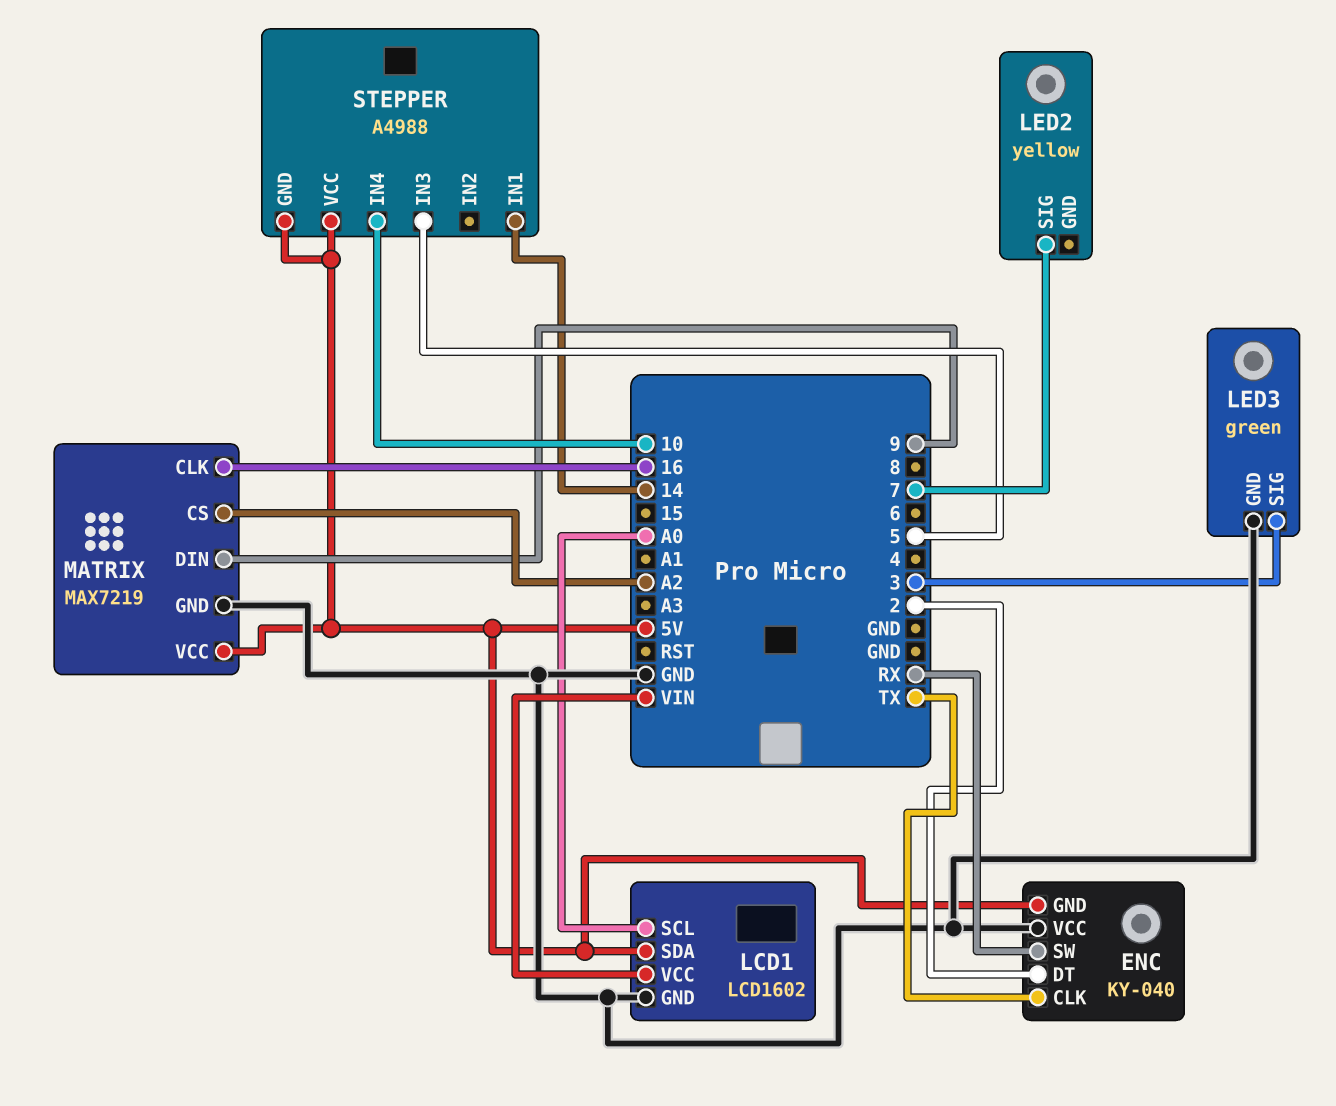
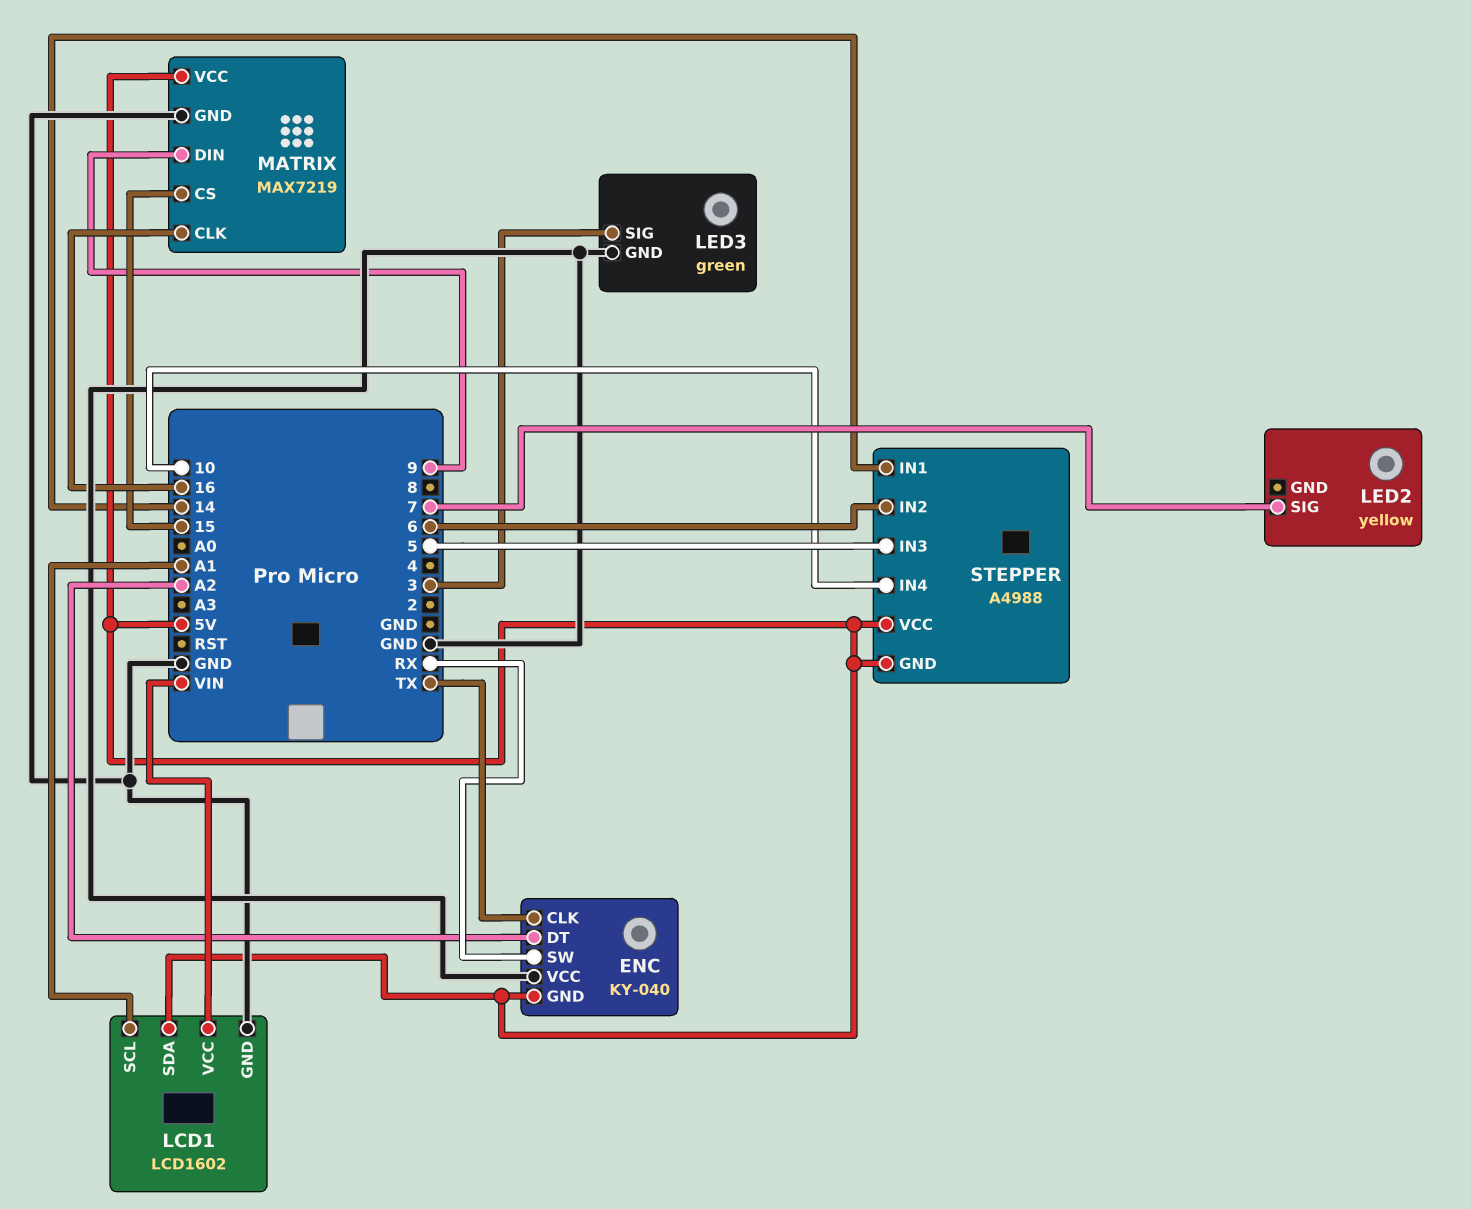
ENC pin DT: 2 -> A2
LCD1 pin SCL: A0 -> A1
MATRIX pin CS: A2 -> 15
STEPPER pin IN2: none -> 6

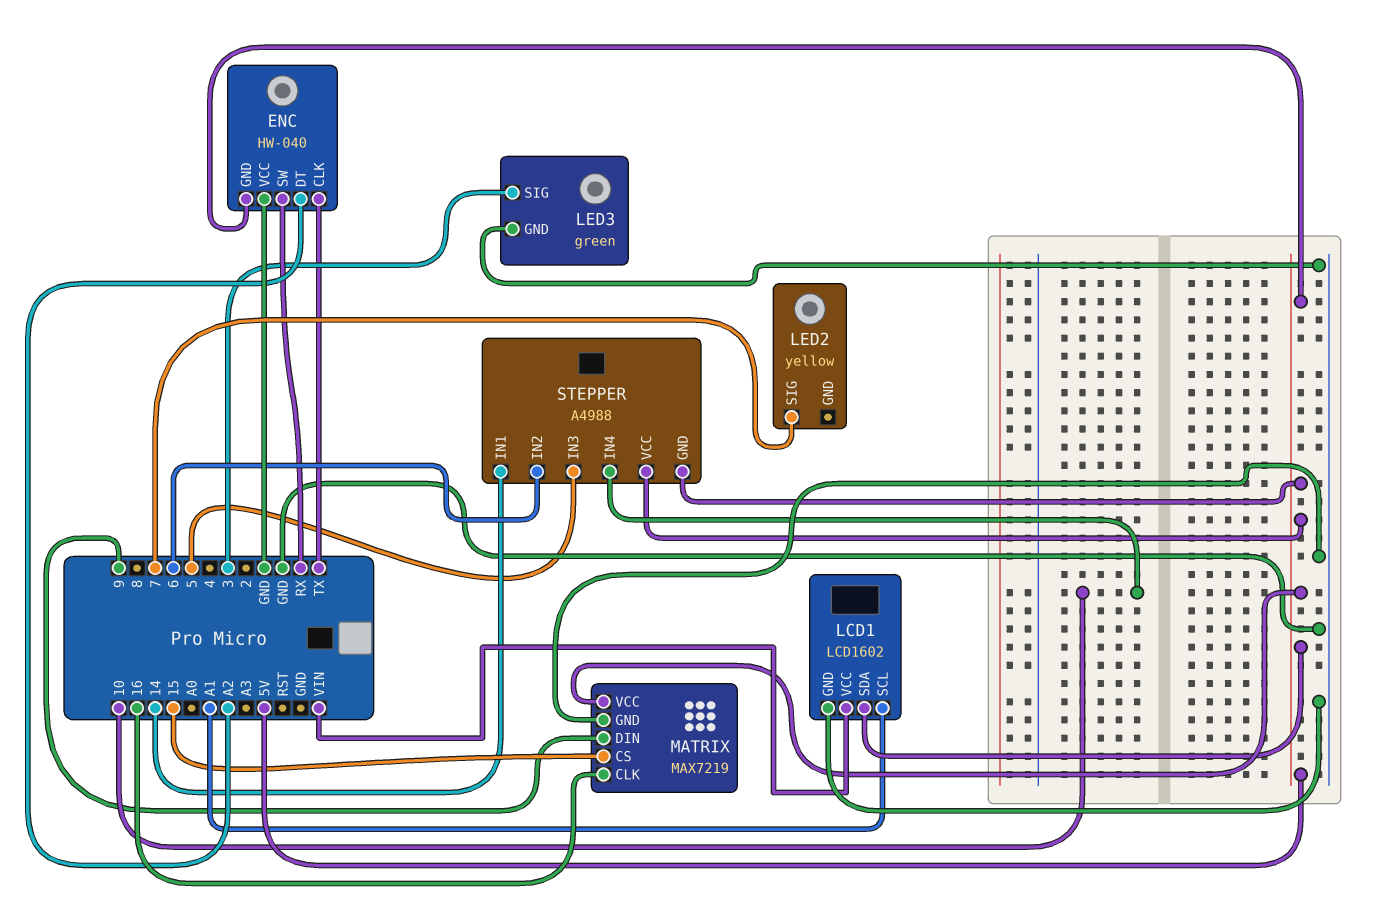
ENC: KY-040 -> HW-040

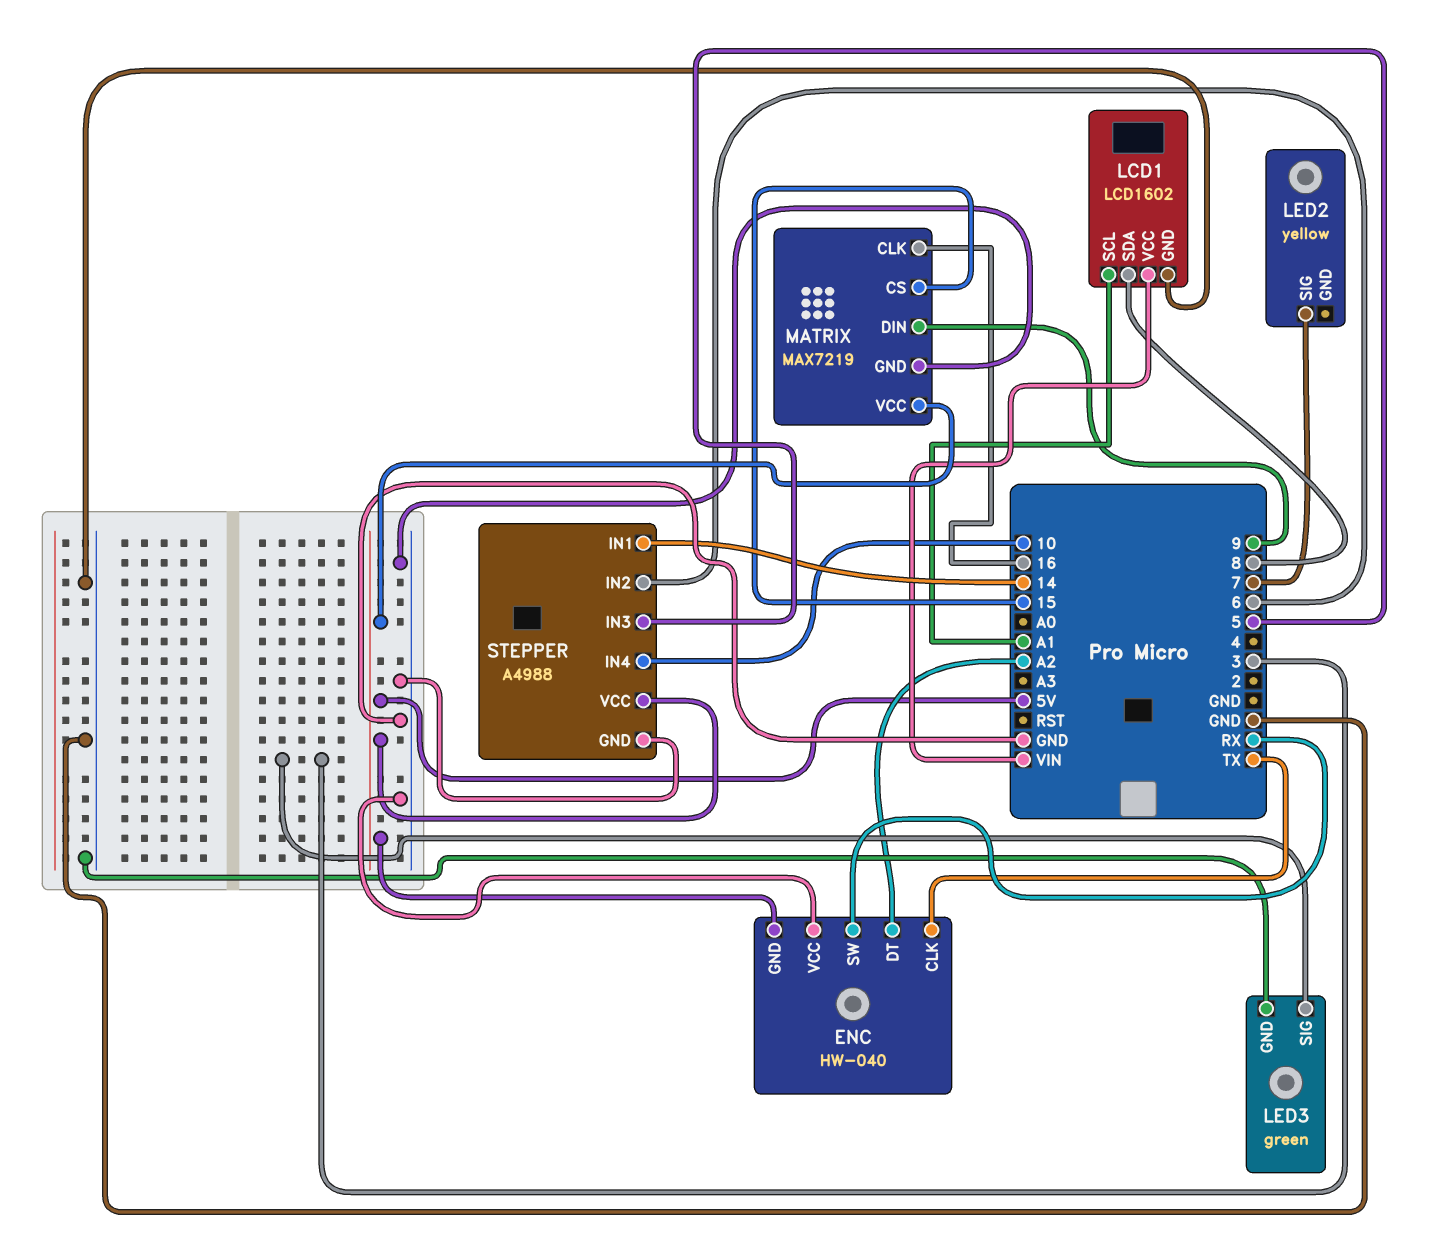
LCD1 pin SDA: 5V -> 8
STEPPER pin GND: 5V -> GND

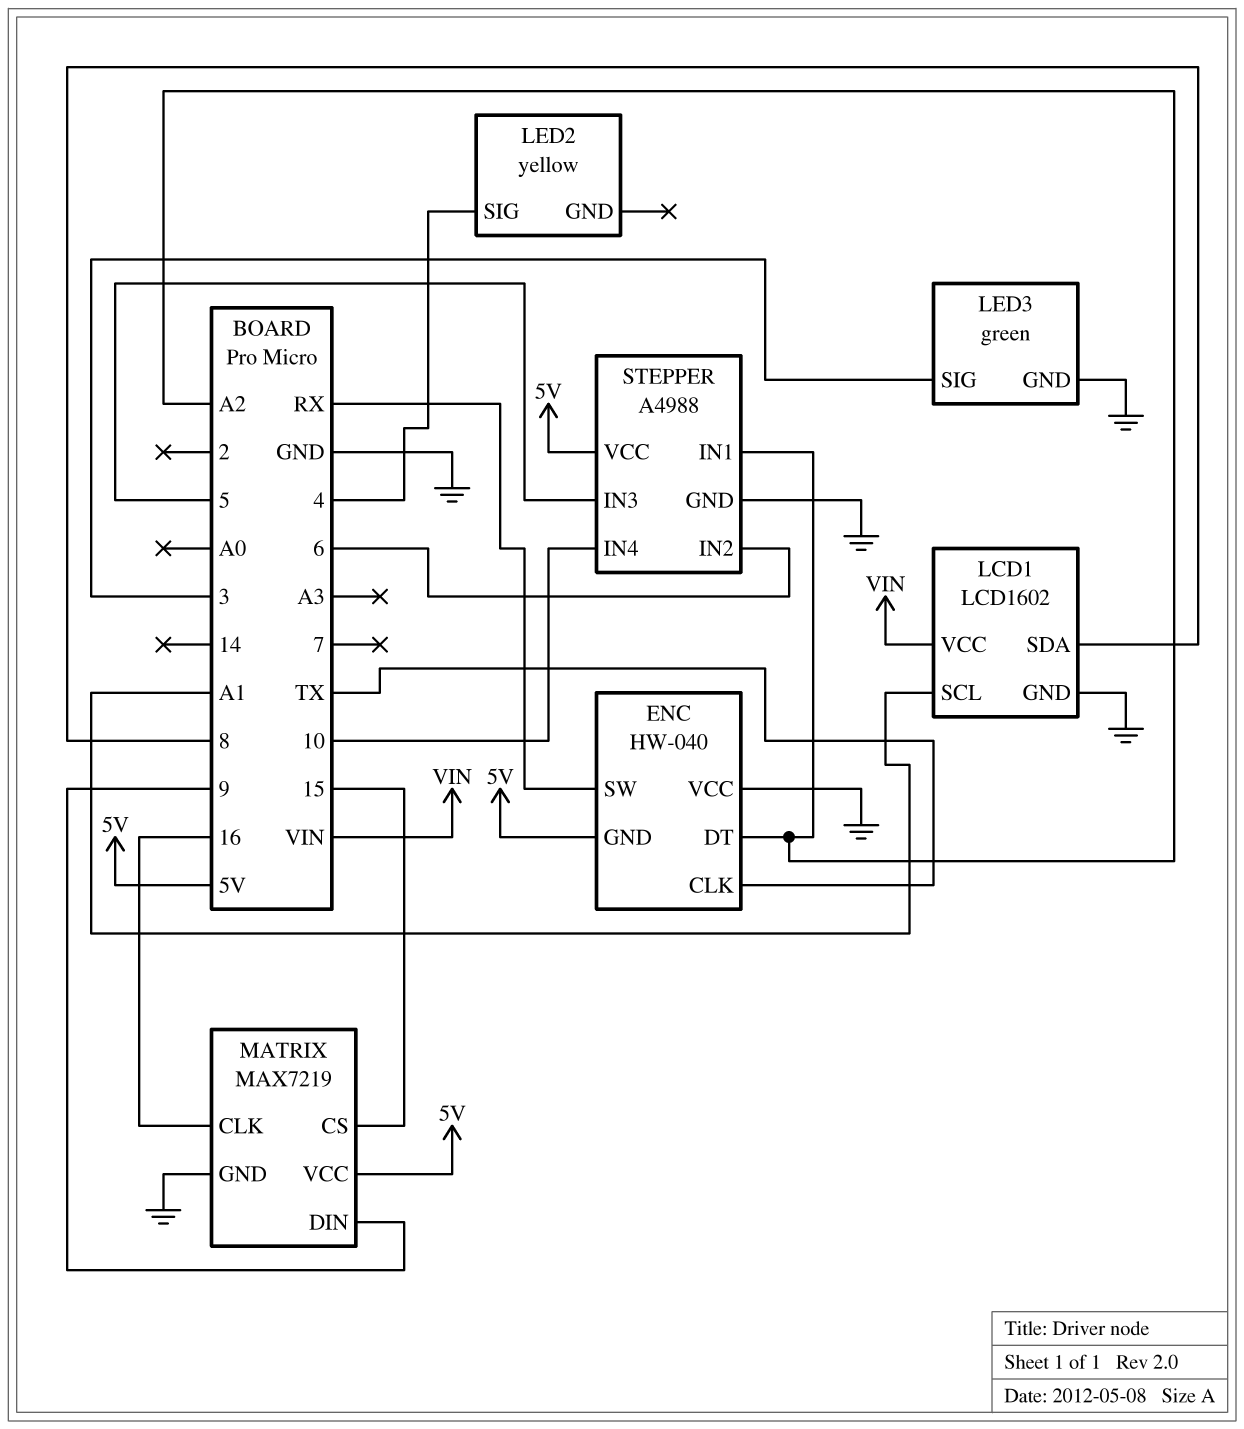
LED2 pin SIG: 7 -> 4
STEPPER pin IN1: 14 -> A2

